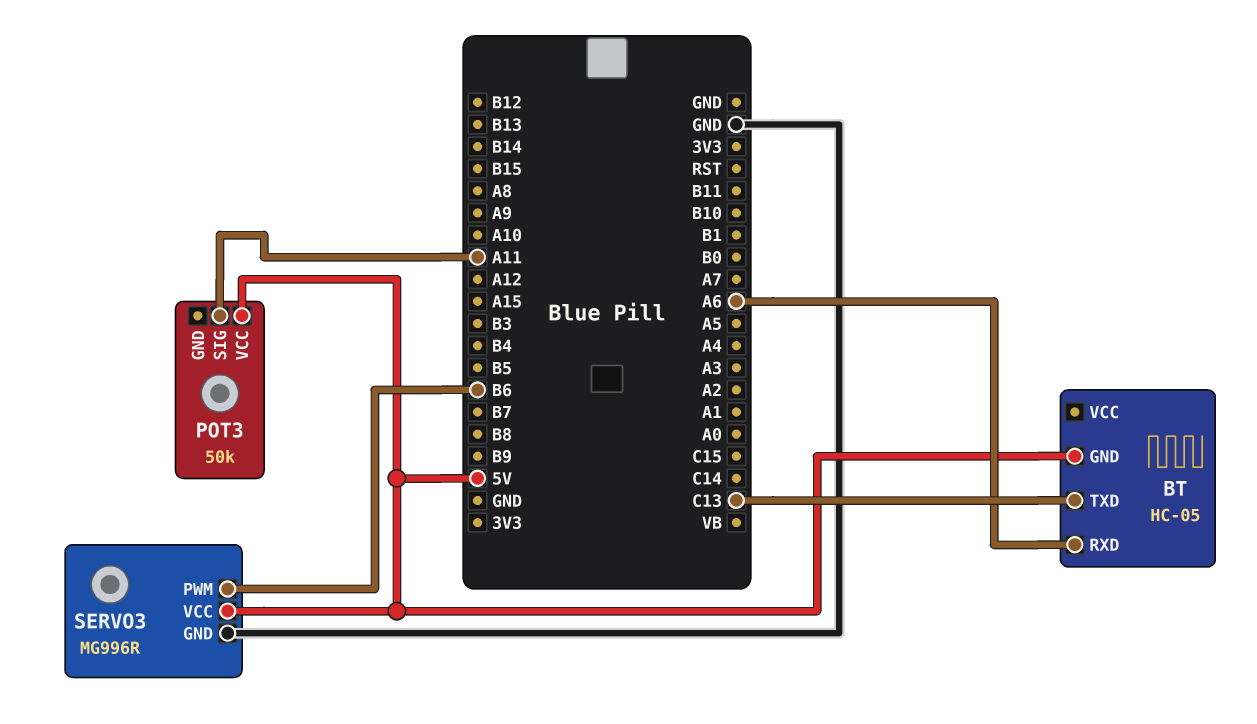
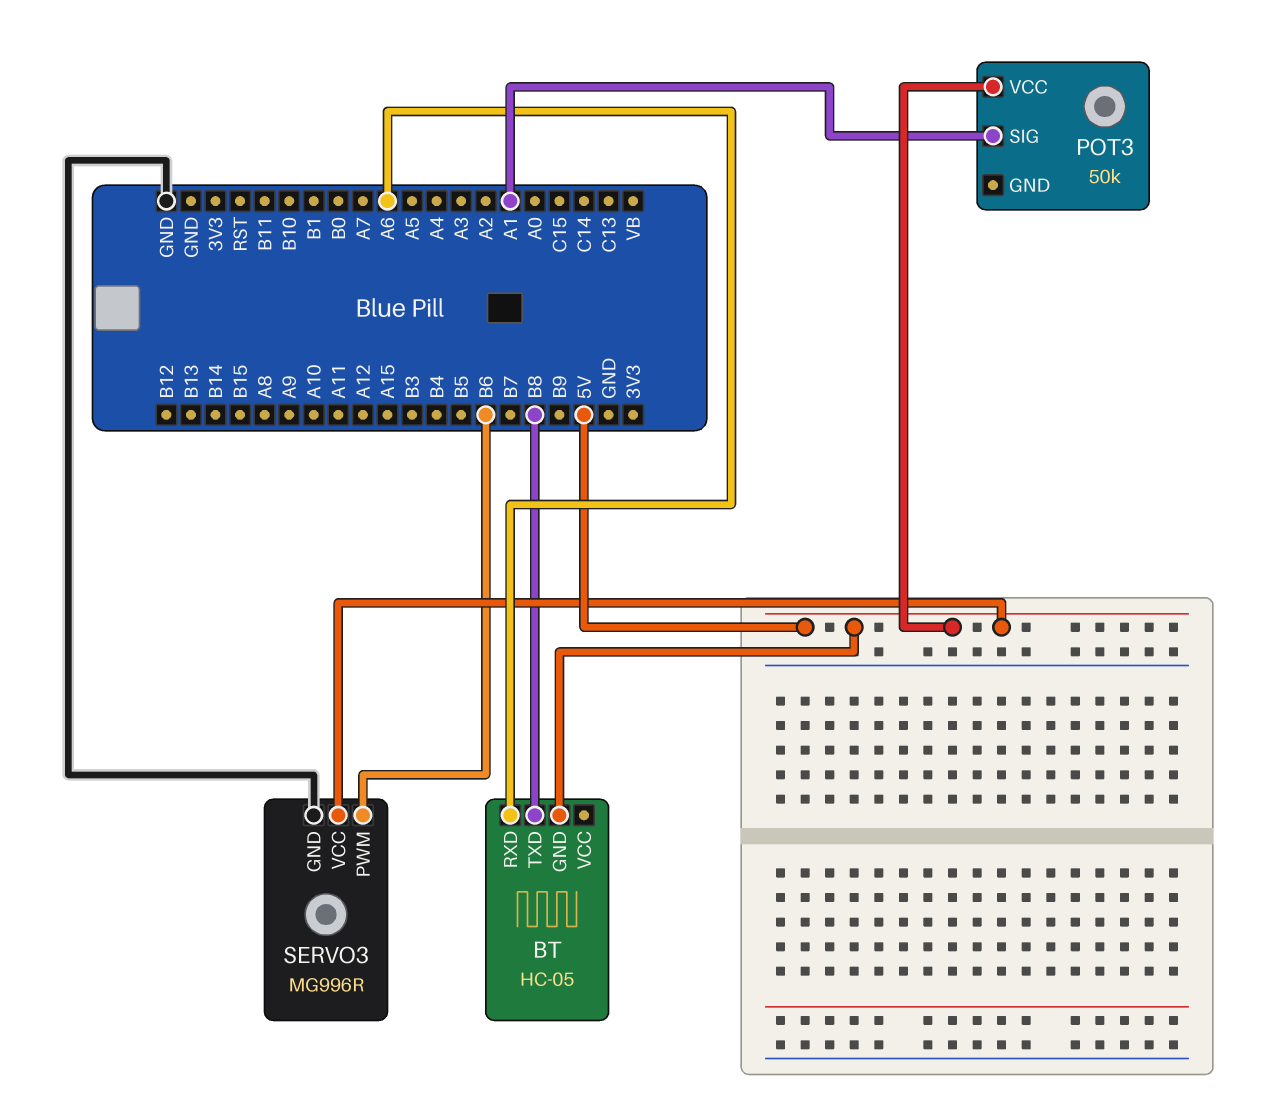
BT pin TXD: C13 -> B8
POT3 pin SIG: A11 -> A1

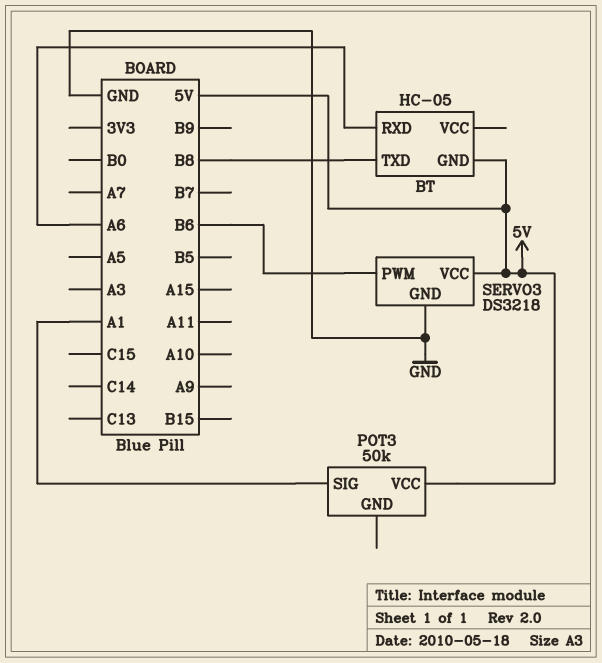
SERVO3: MG996R -> DS3218

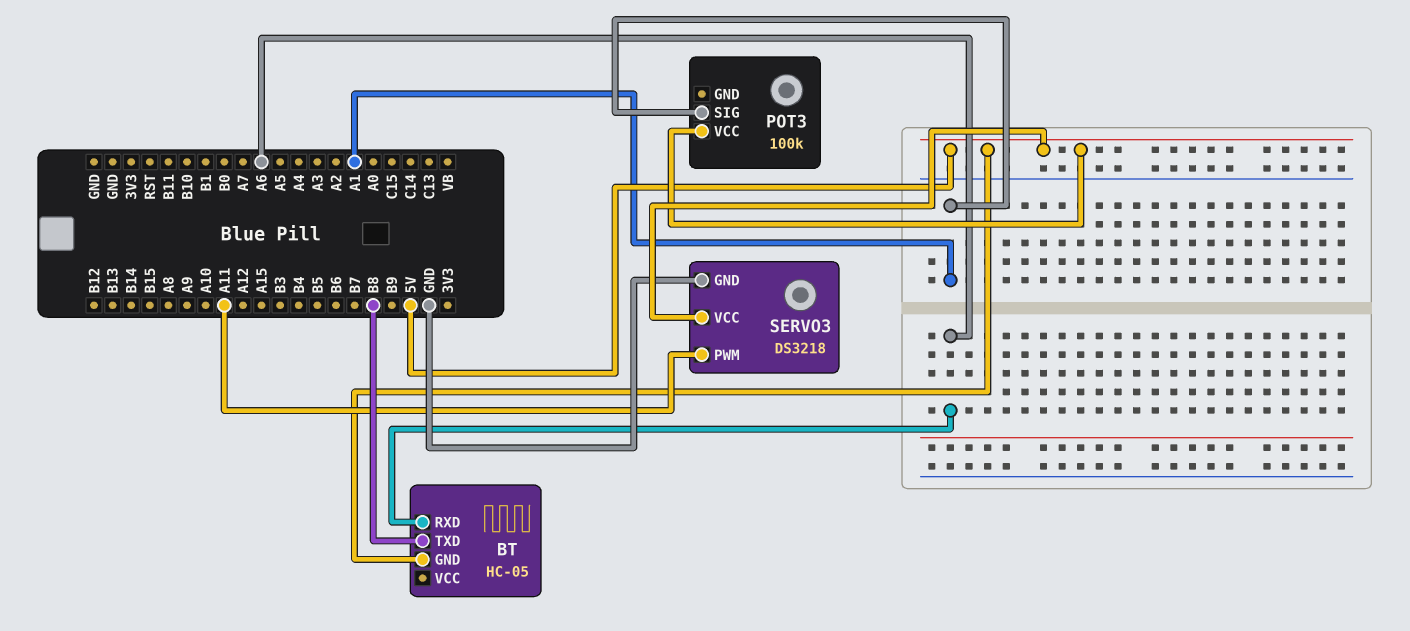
POT3: 50k -> 100k
SERVO3 pin PWM: B6 -> A11

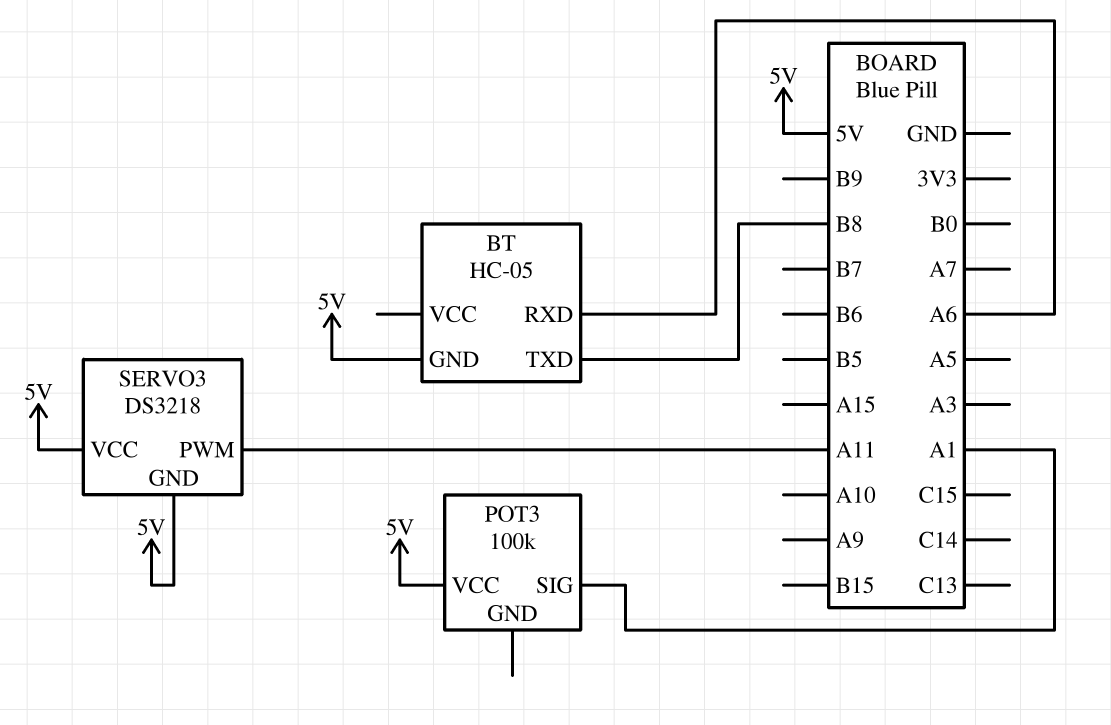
SERVO3 pin GND: GND -> 5V

